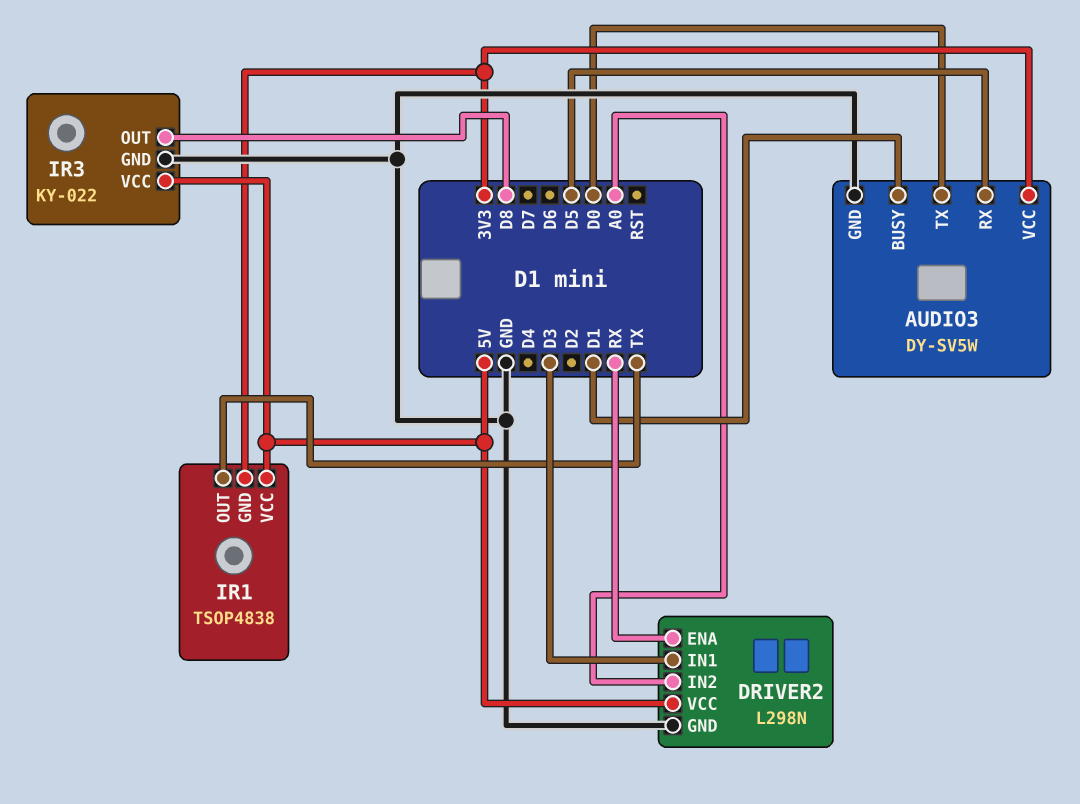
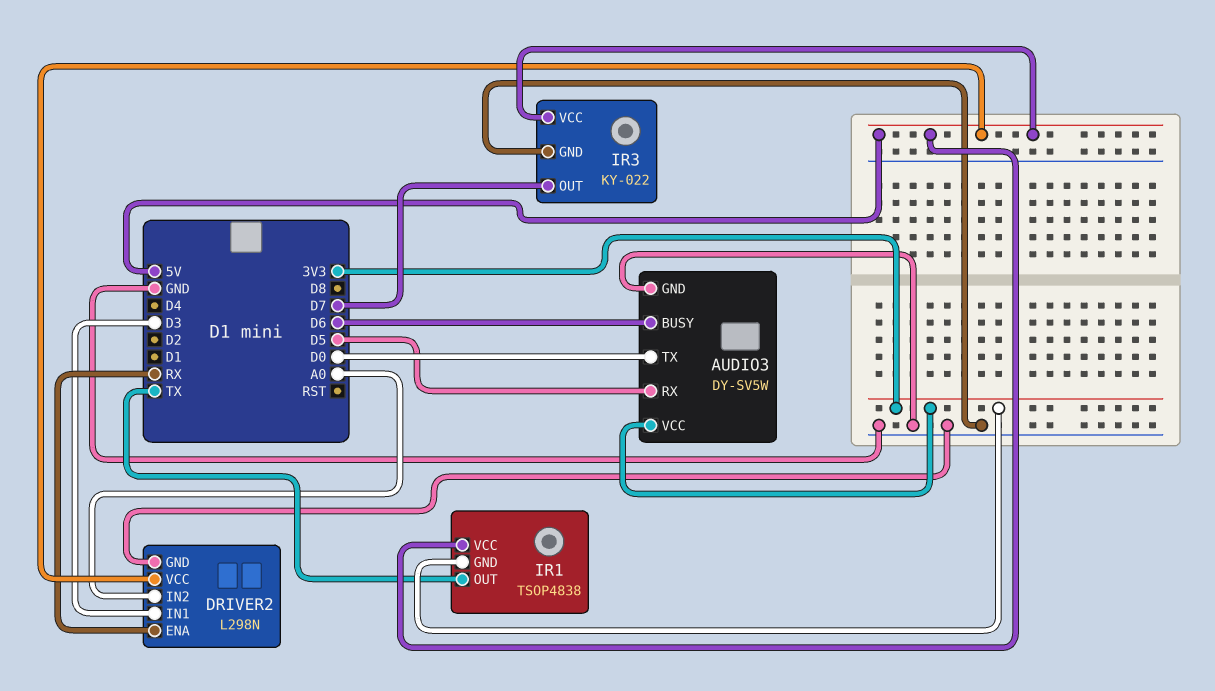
AUDIO3 pin BUSY: D1 -> D6
IR3 pin OUT: D8 -> D7

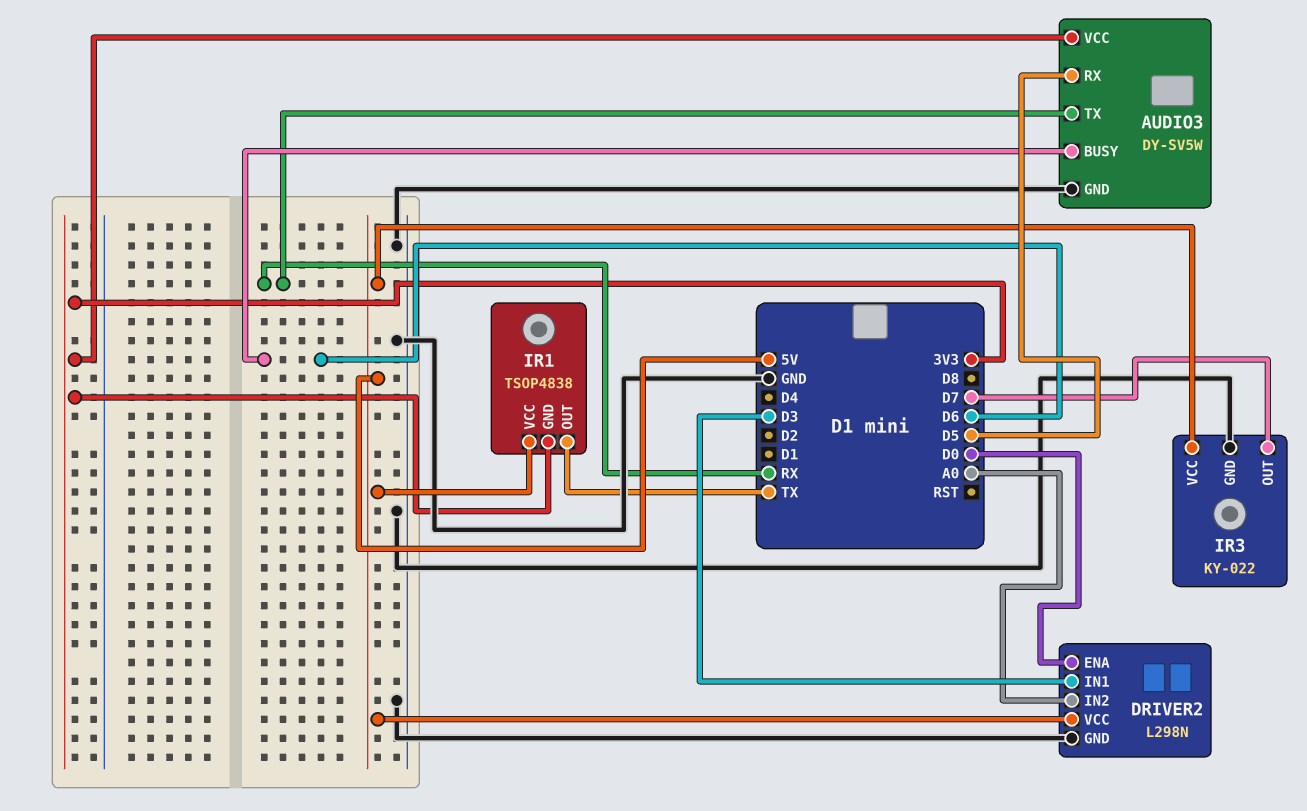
AUDIO3 pin TX: D0 -> RX
DRIVER2 pin ENA: RX -> D0

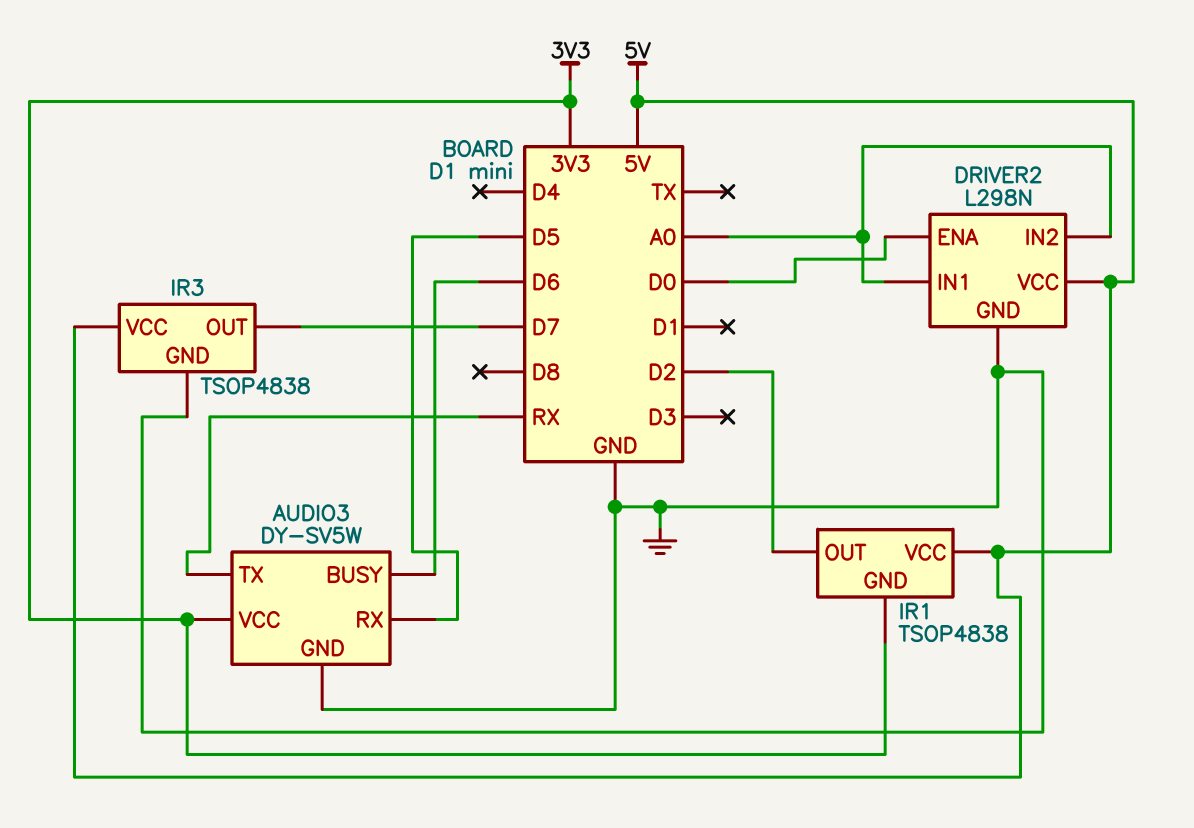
DRIVER2 pin IN1: D3 -> A0
IR1 pin OUT: TX -> D2
IR3: KY-022 -> TSOP4838

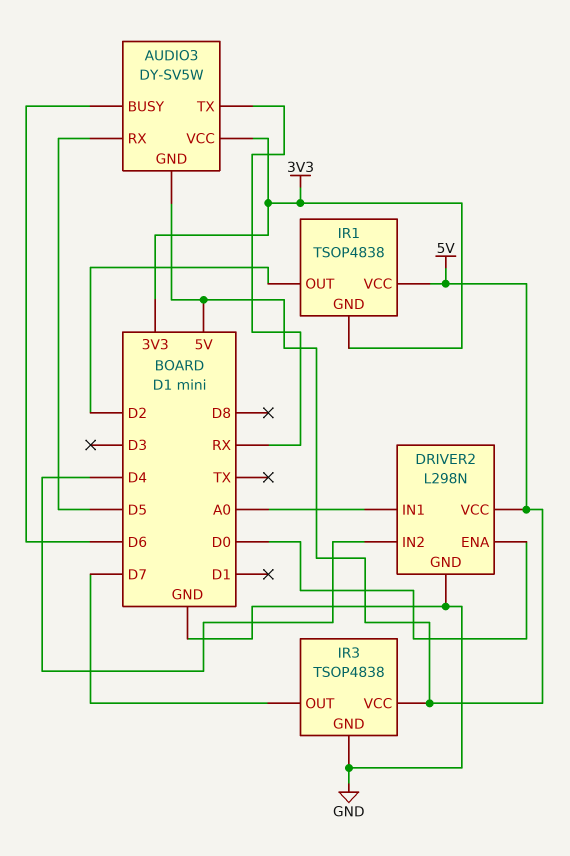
AUDIO3 pin GND: GND -> 5V
DRIVER2 pin IN2: A0 -> D4

